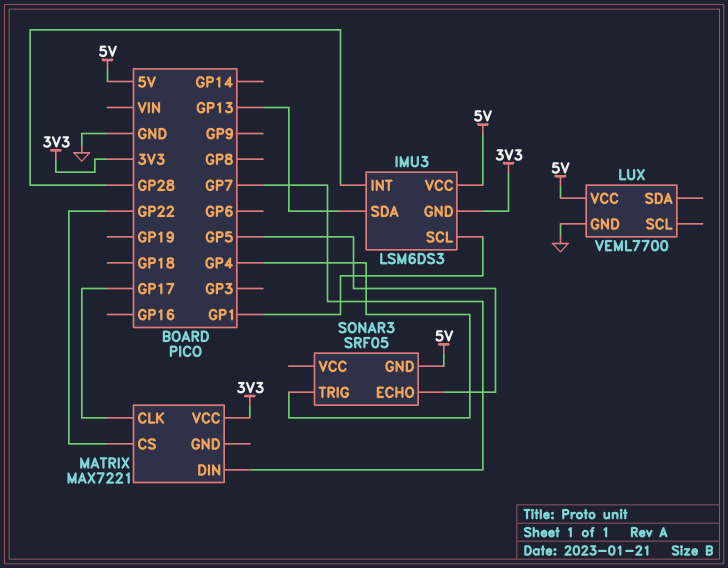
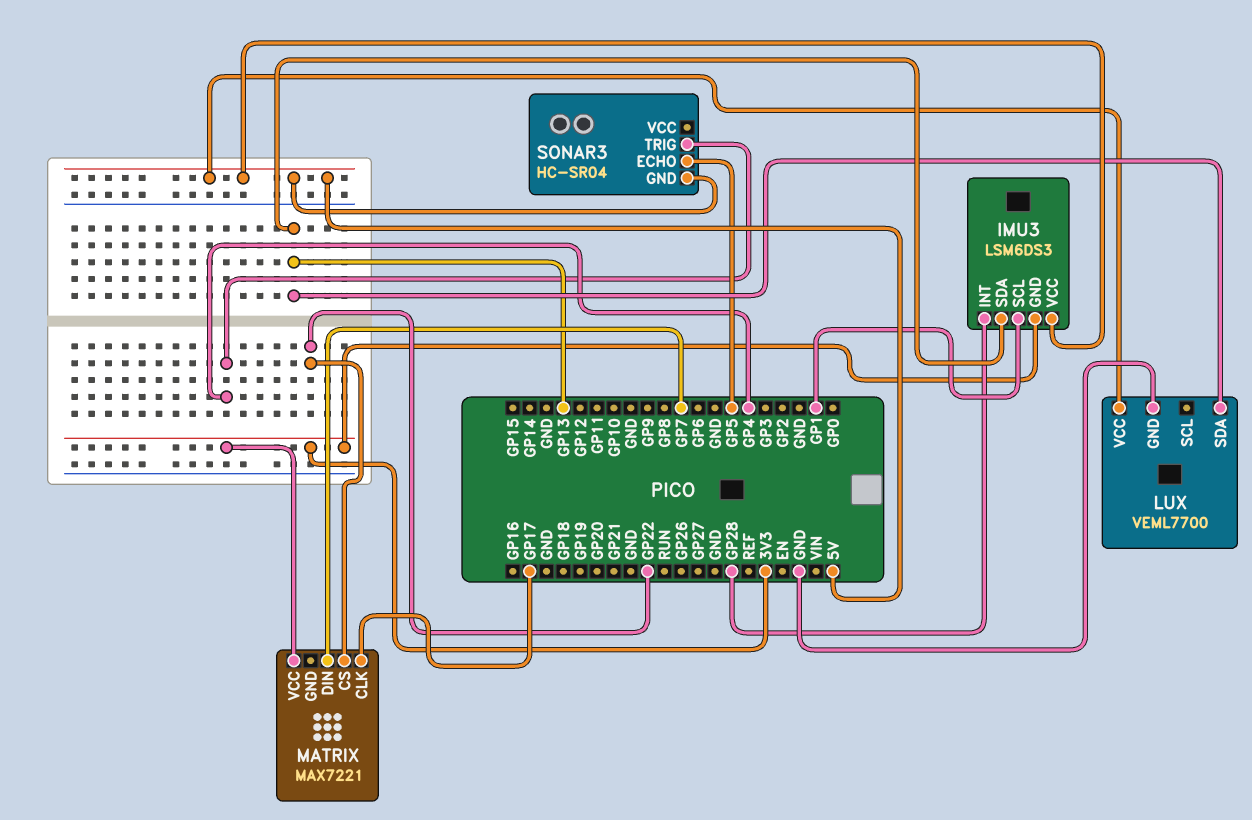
LUX pin SDA: none -> GP13
SONAR3: SRF05 -> HC-SR04

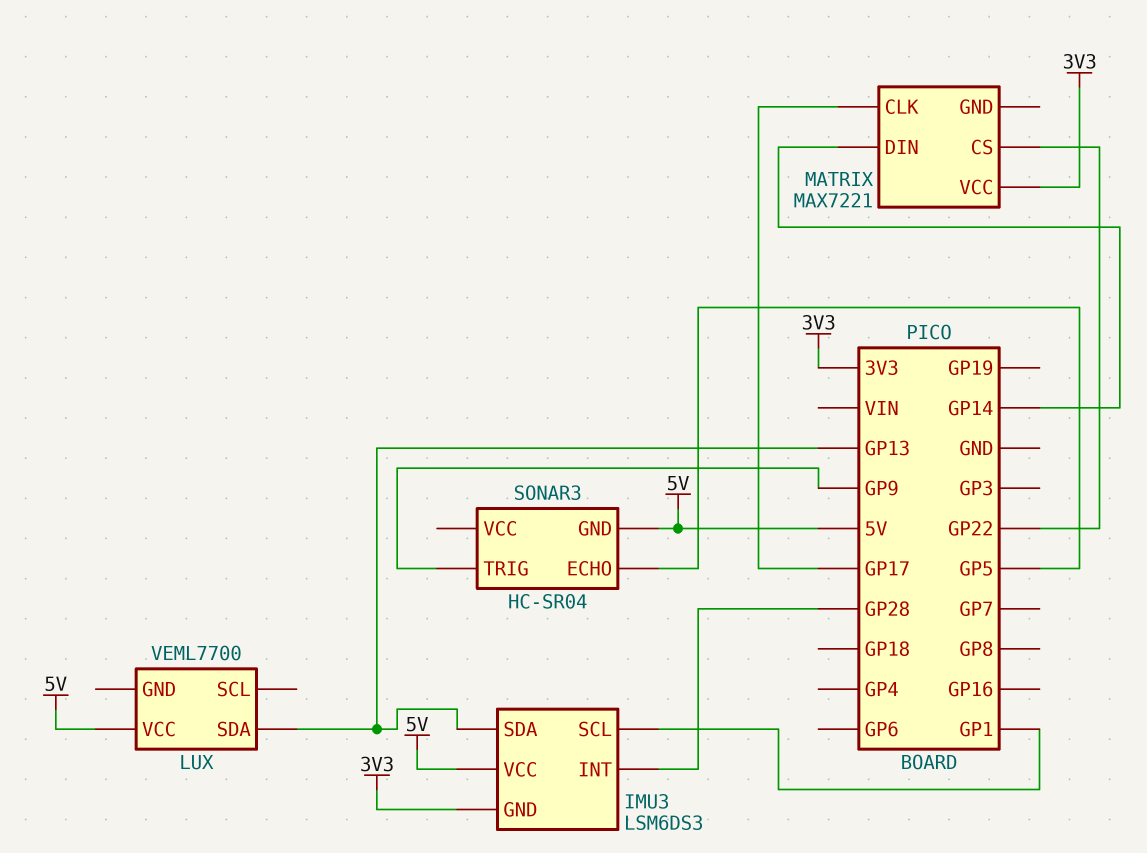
LUX pin GND: GND -> none
MATRIX pin DIN: GP7 -> GP14
SONAR3 pin TRIG: GP4 -> GP9

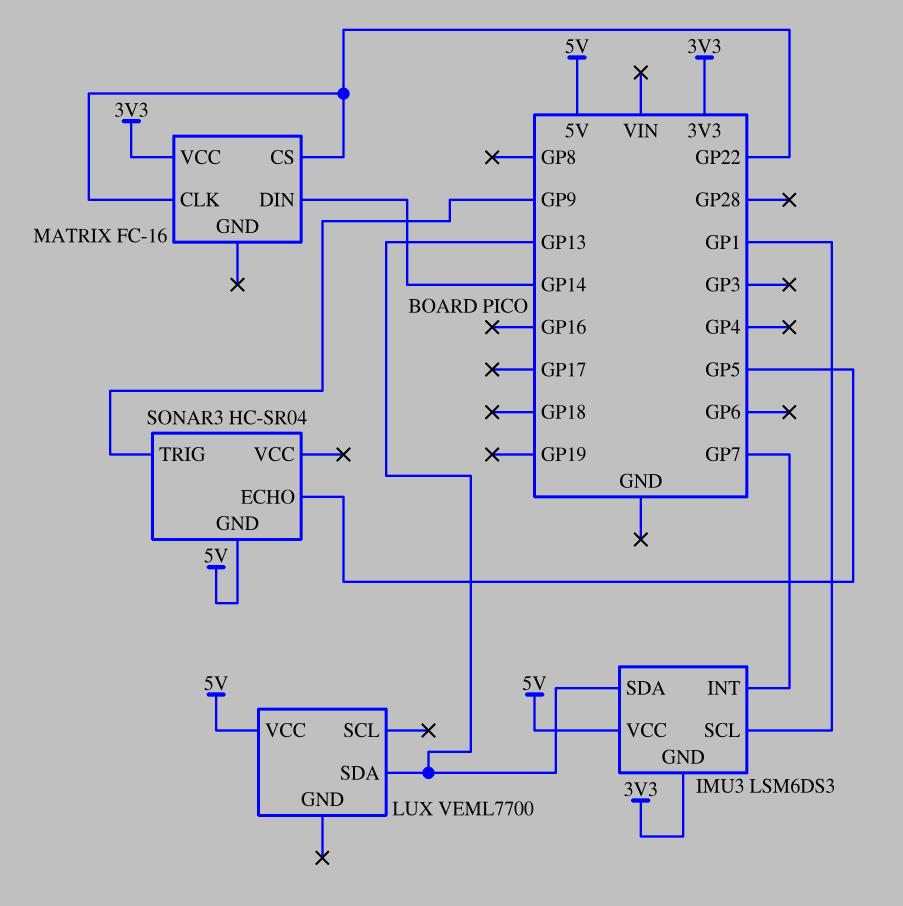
IMU3 pin INT: GP28 -> GP7
MATRIX: MAX7221 -> FC-16
MATRIX pin CLK: GP17 -> GP22

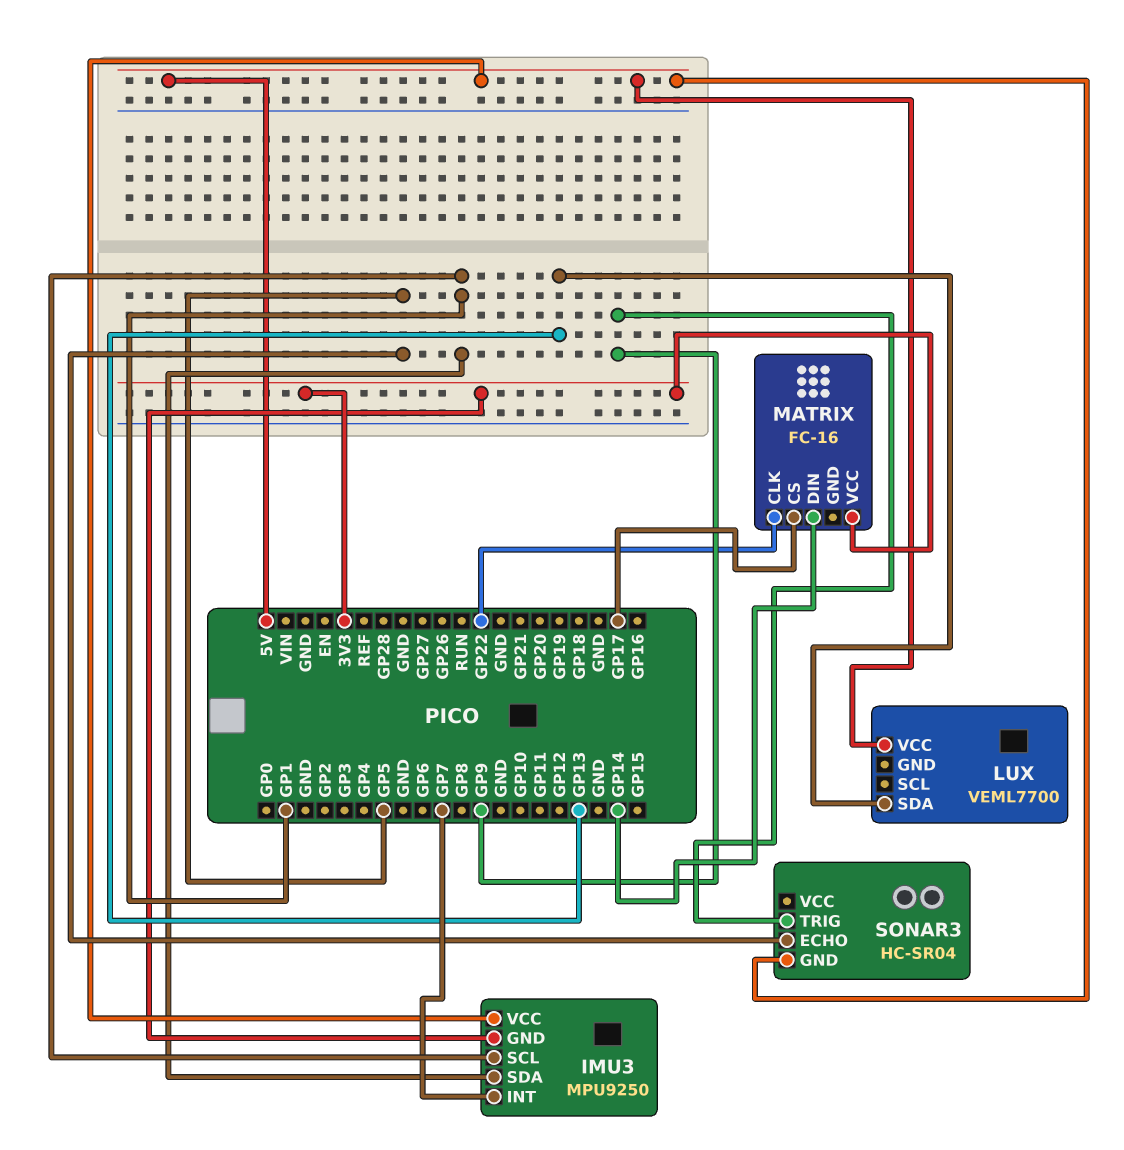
IMU3: LSM6DS3 -> MPU9250
IMU3 pin SDA: GP13 -> GP1
MATRIX pin CS: GP22 -> GP17

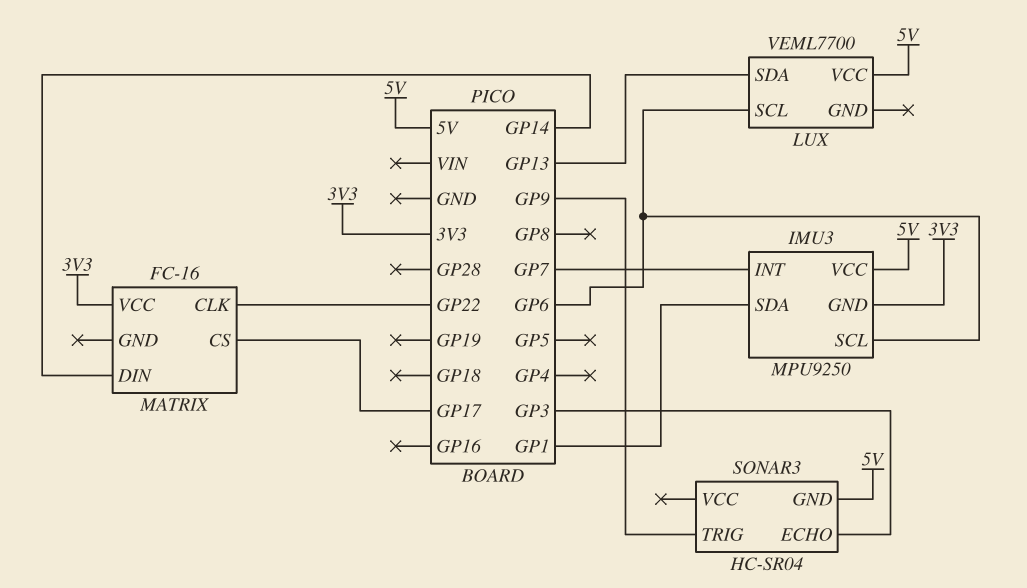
IMU3 pin SCL: GP1 -> GP6
LUX pin SCL: none -> GP6
SONAR3 pin ECHO: GP5 -> GP3

